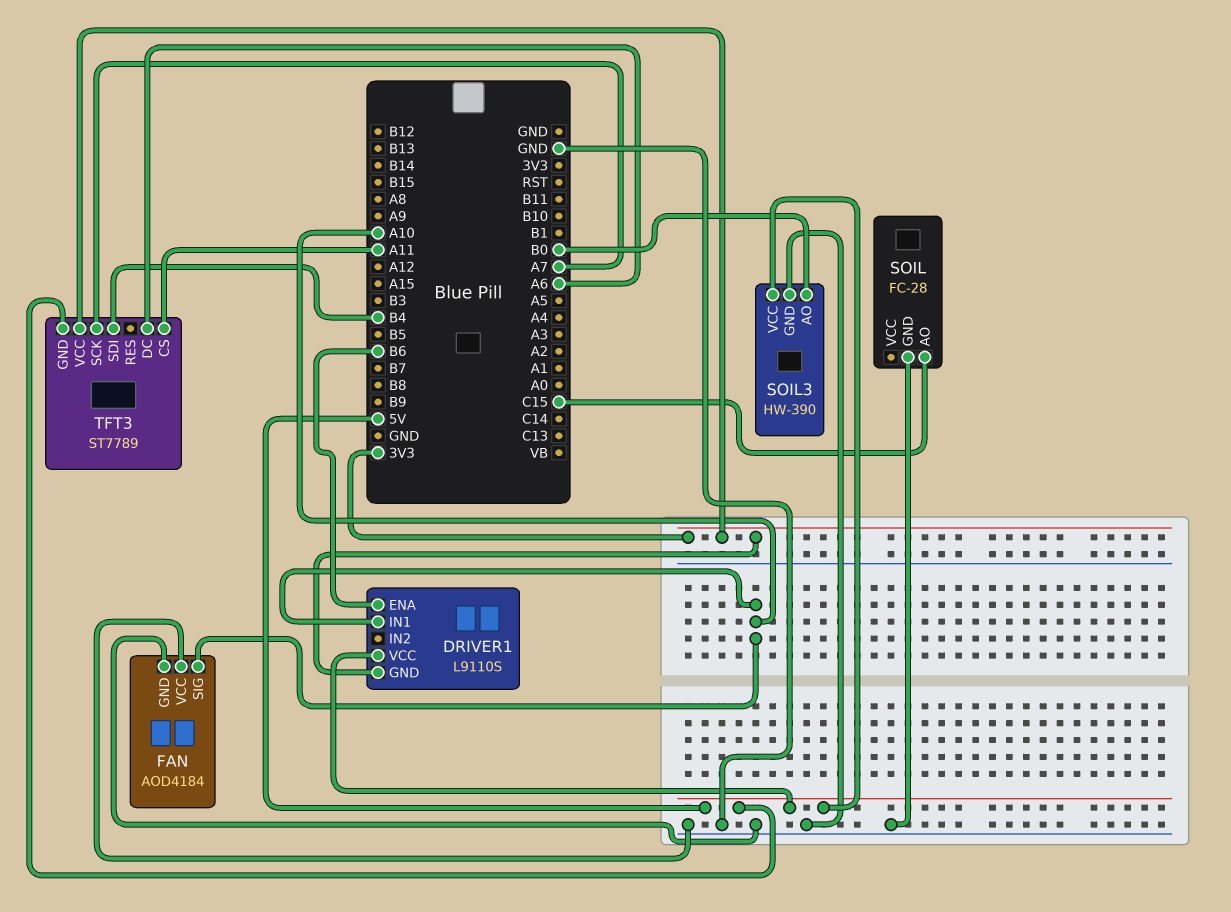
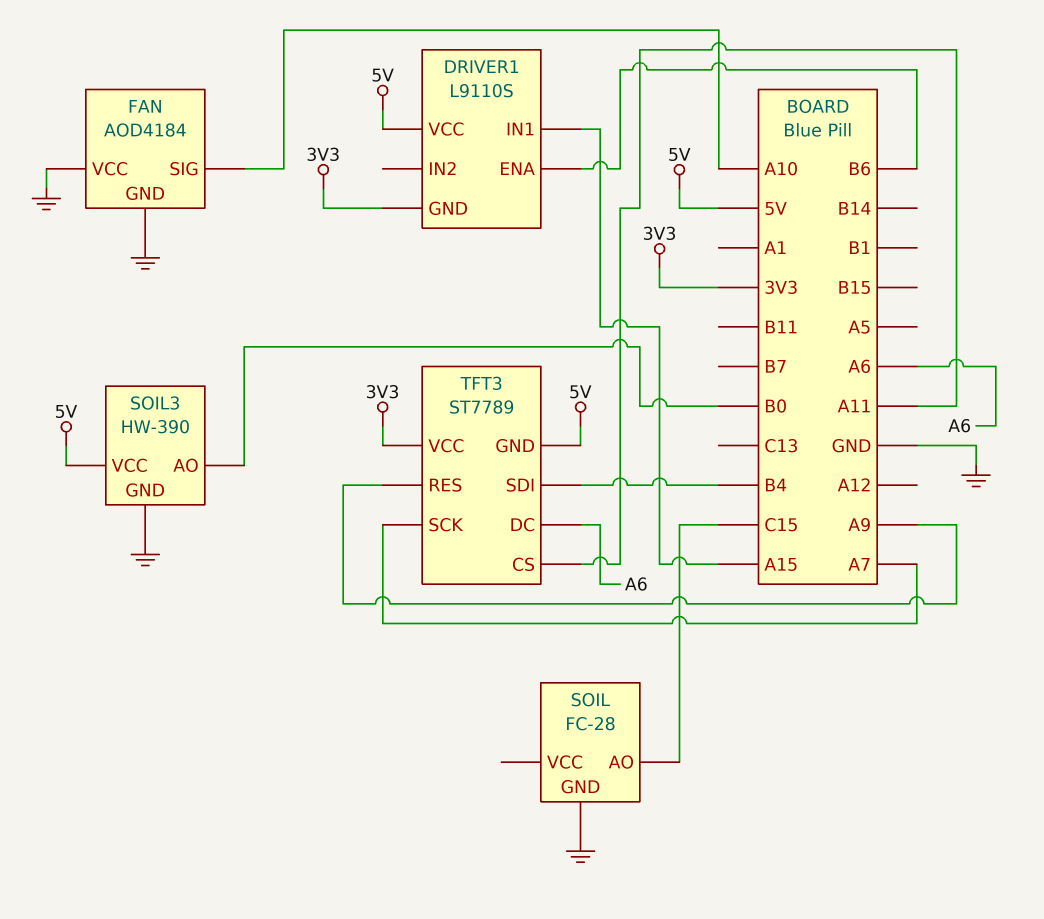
DRIVER1 pin IN1: A10 -> A15
TFT3 pin RES: none -> A9

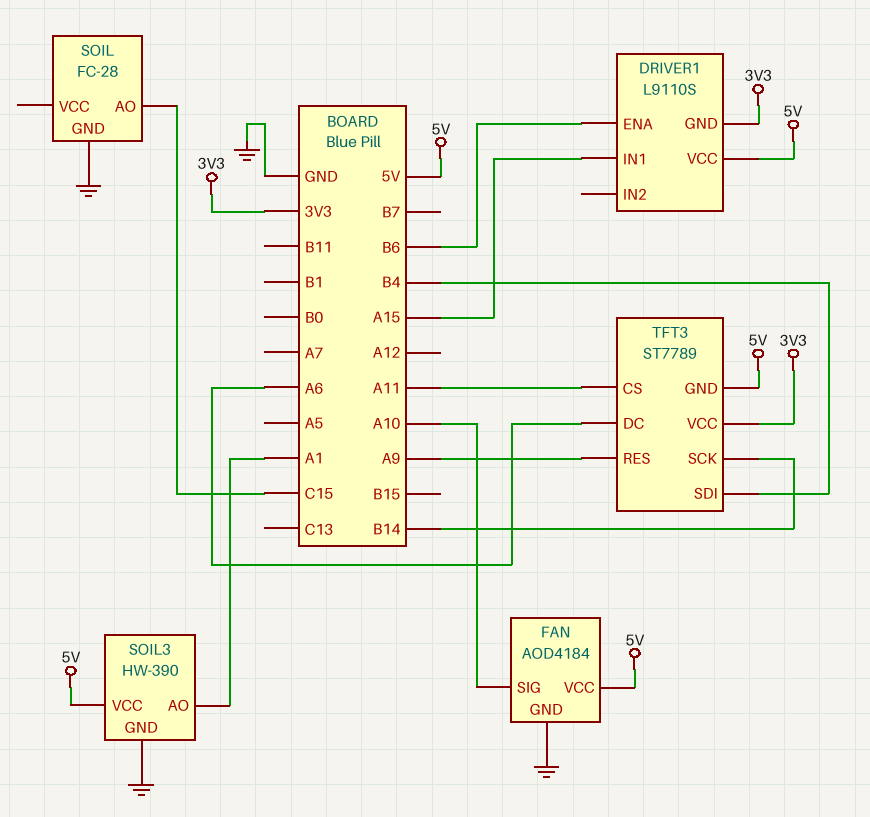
FAN pin VCC: GND -> 5V
SOIL3 pin AO: B0 -> A1
TFT3 pin SCK: A7 -> B14

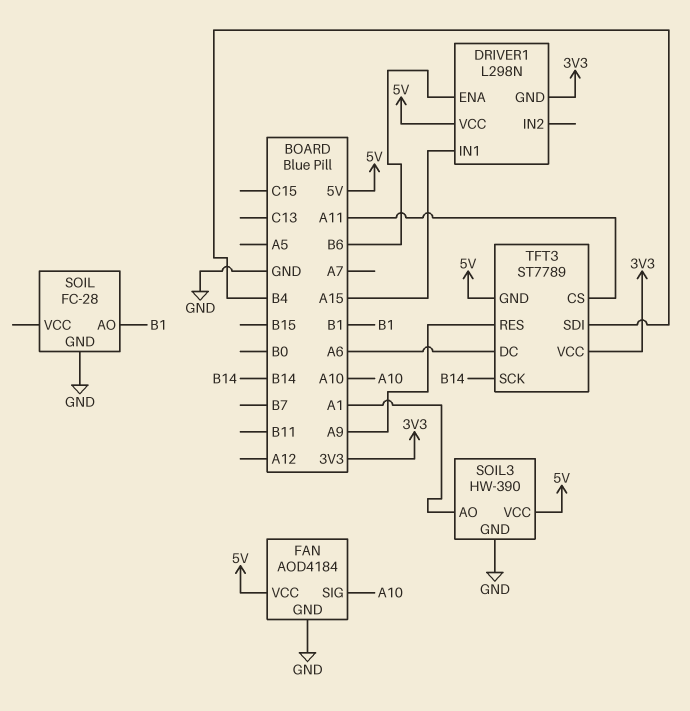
DRIVER1: L9110S -> L298N
SOIL pin AO: C15 -> B1

